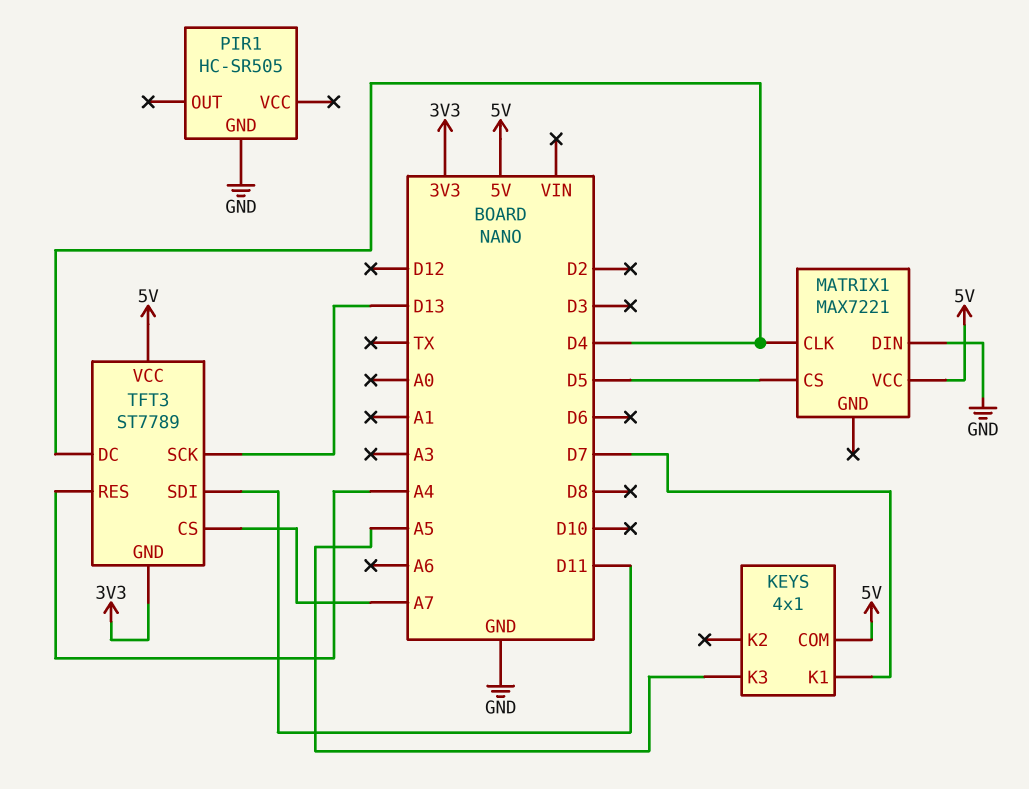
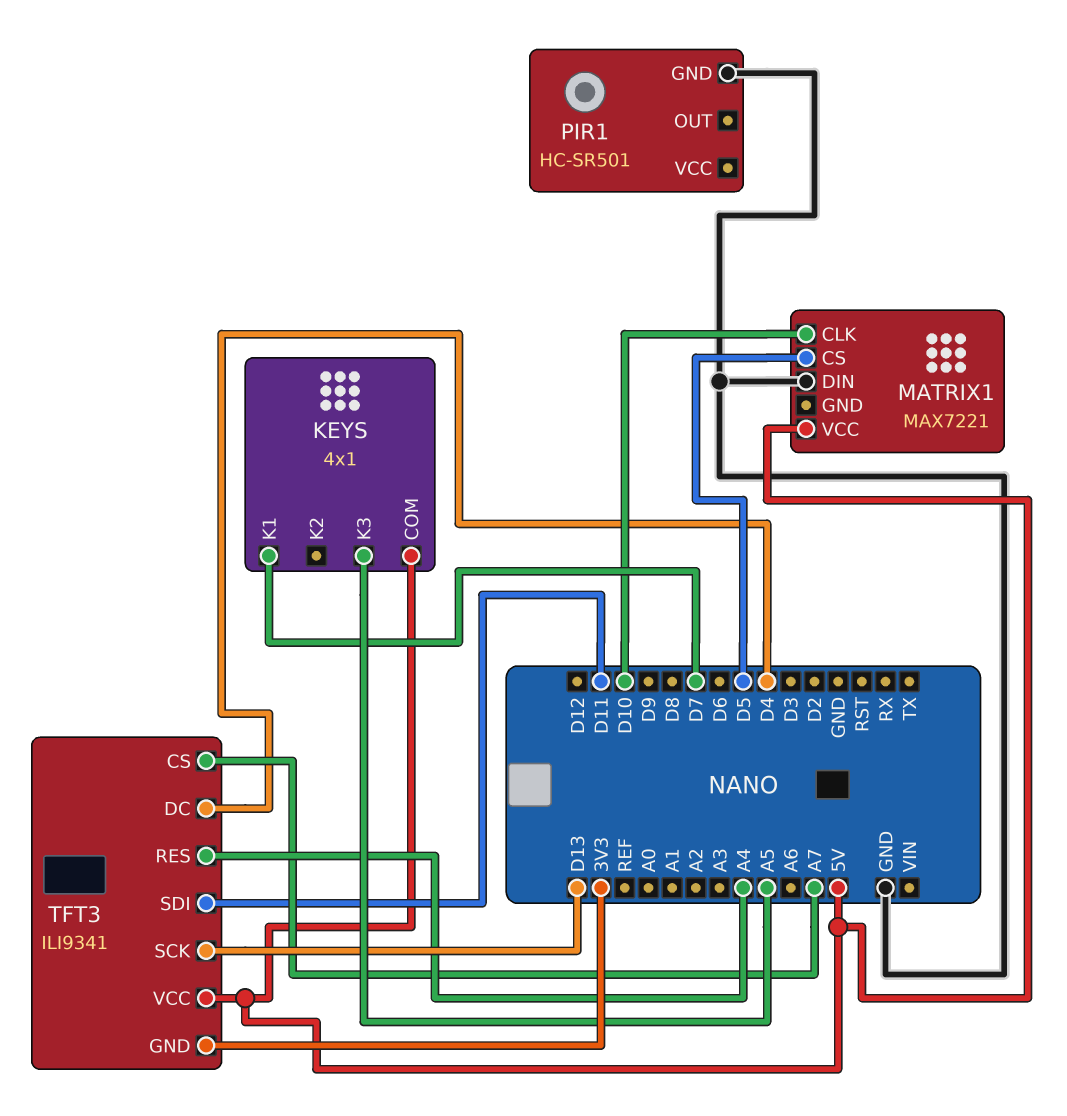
MATRIX1 pin CLK: D4 -> D10
PIR1: HC-SR505 -> HC-SR501
TFT3: ST7789 -> ILI9341

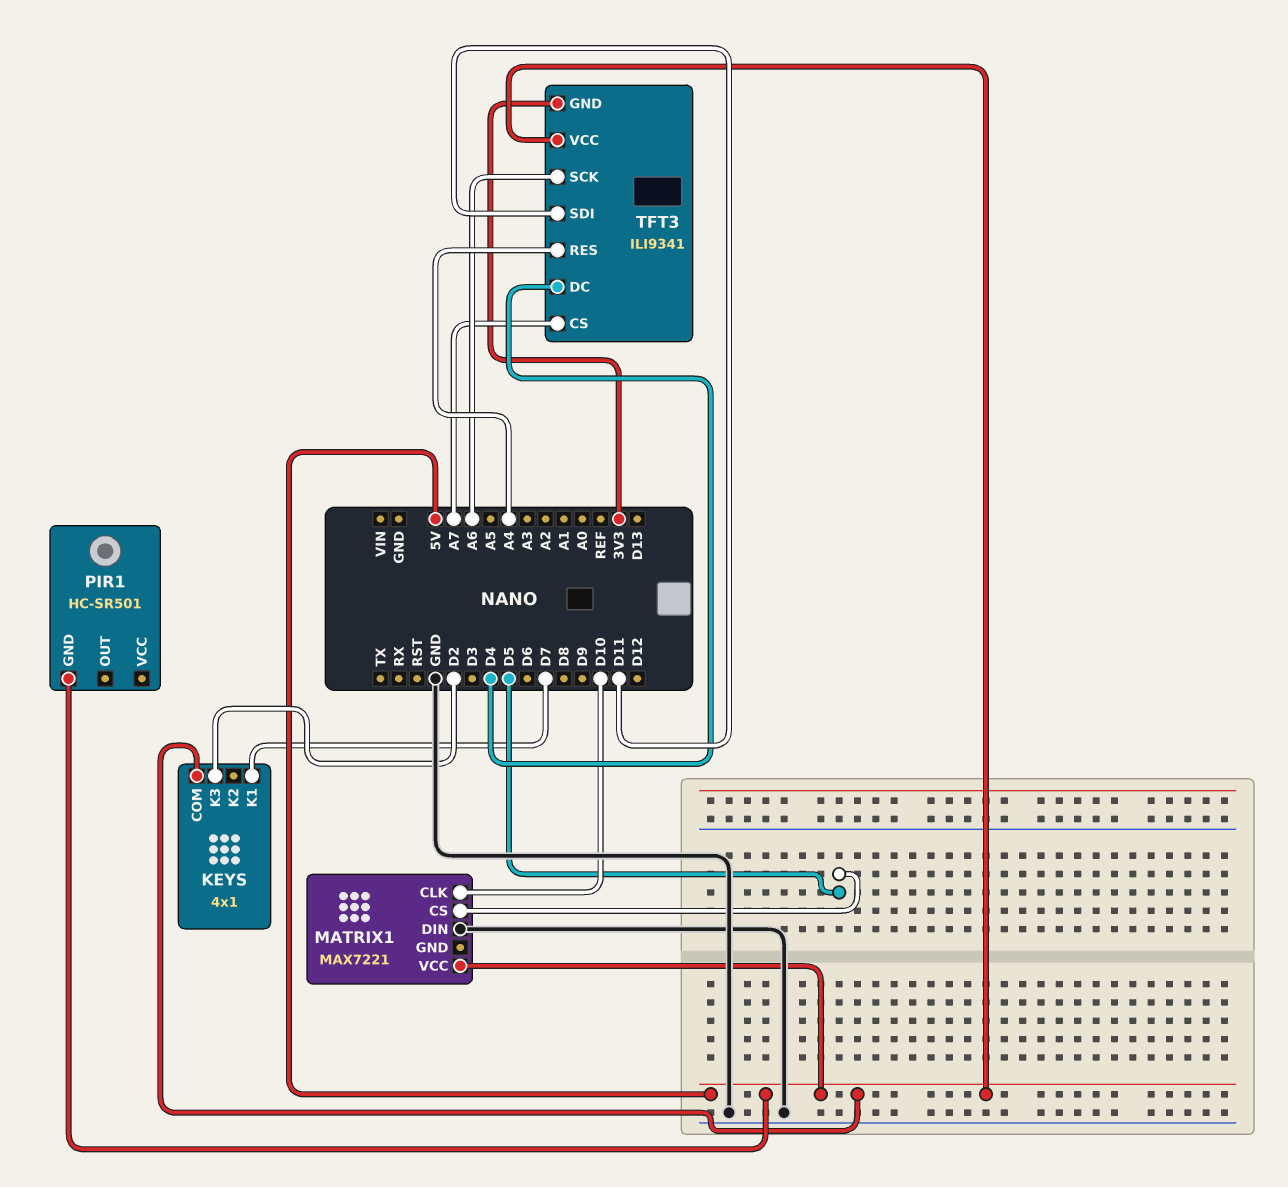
KEYS pin K3: A5 -> D2
PIR1 pin GND: GND -> 5V
TFT3 pin SCK: D13 -> A6

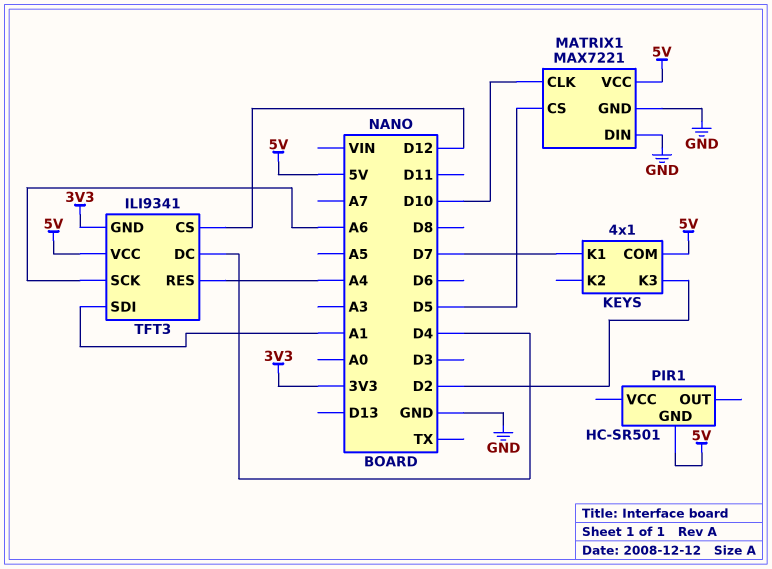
MATRIX1 pin GND: none -> GND
TFT3 pin CS: A7 -> D12
TFT3 pin SDI: D11 -> A1

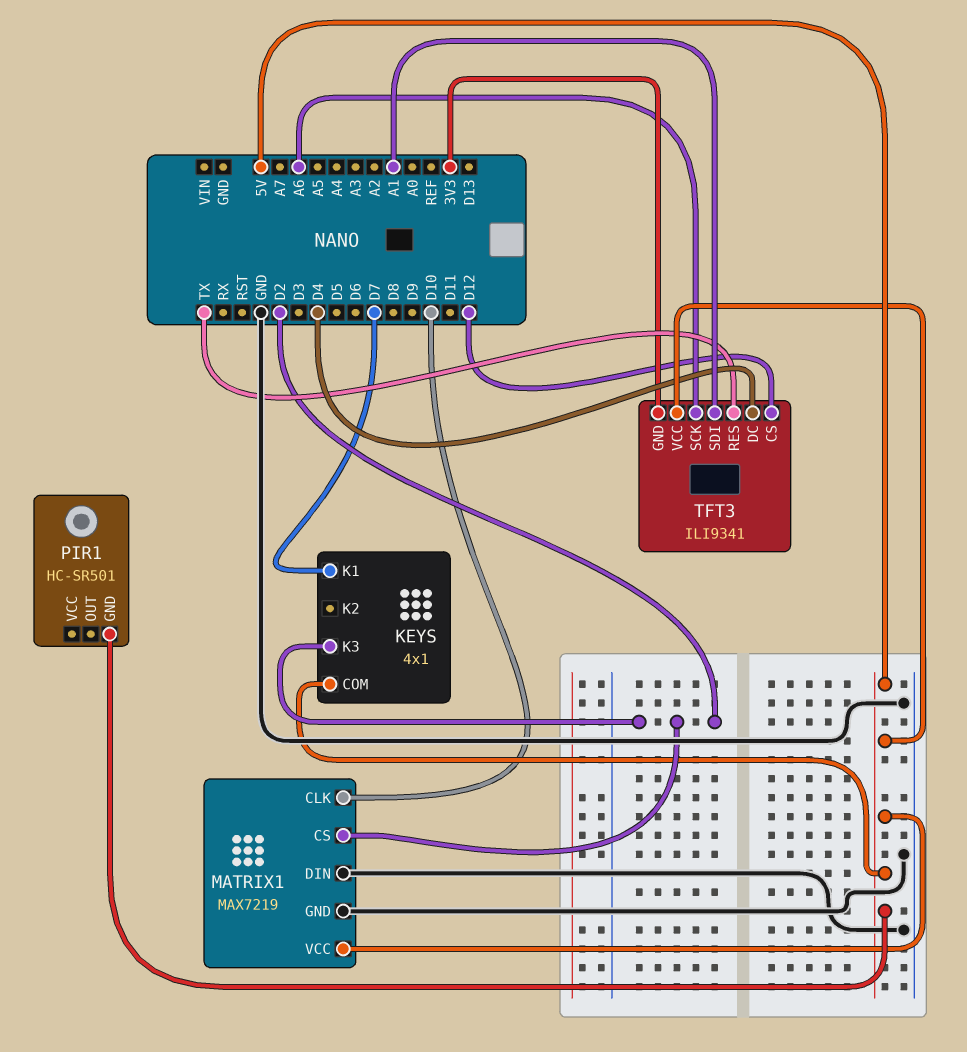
MATRIX1: MAX7221 -> MAX7219
MATRIX1 pin CS: D5 -> D2
TFT3 pin RES: A4 -> TX

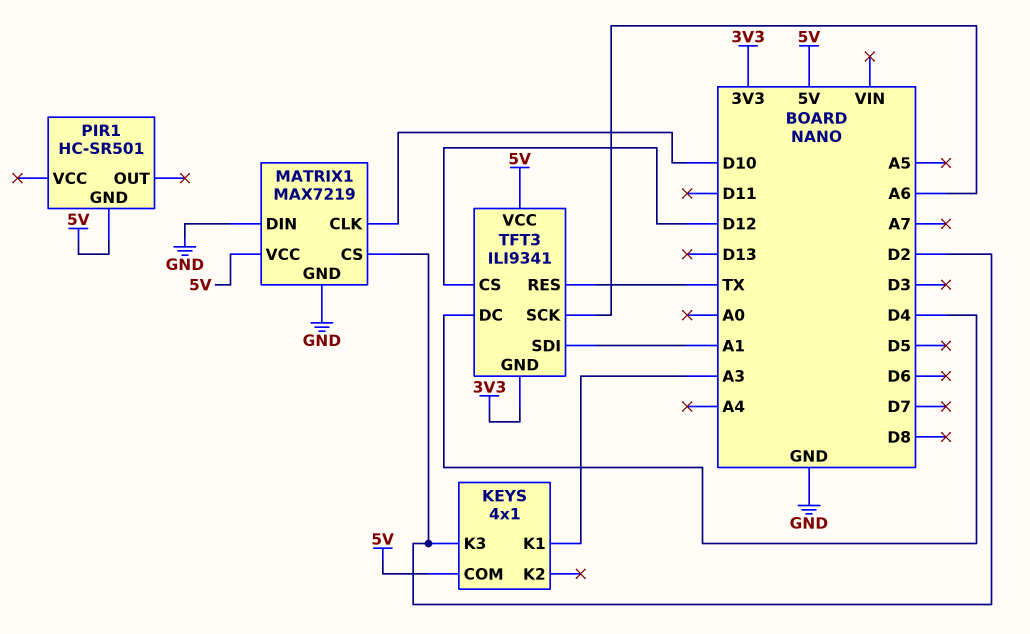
KEYS pin K1: D7 -> A3

